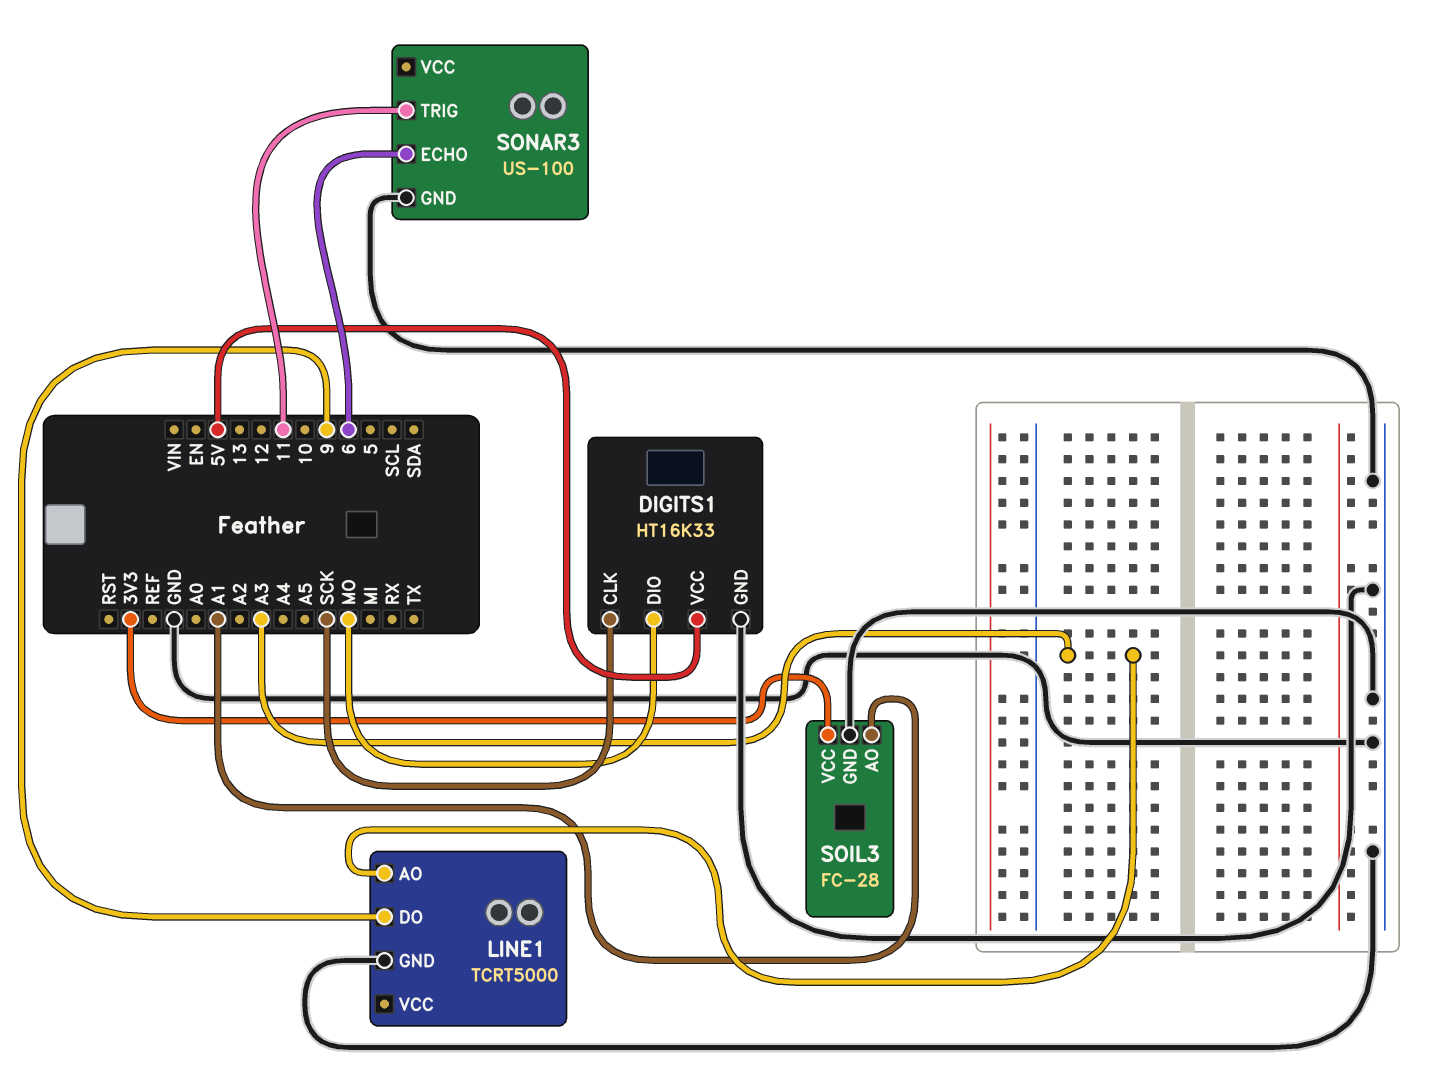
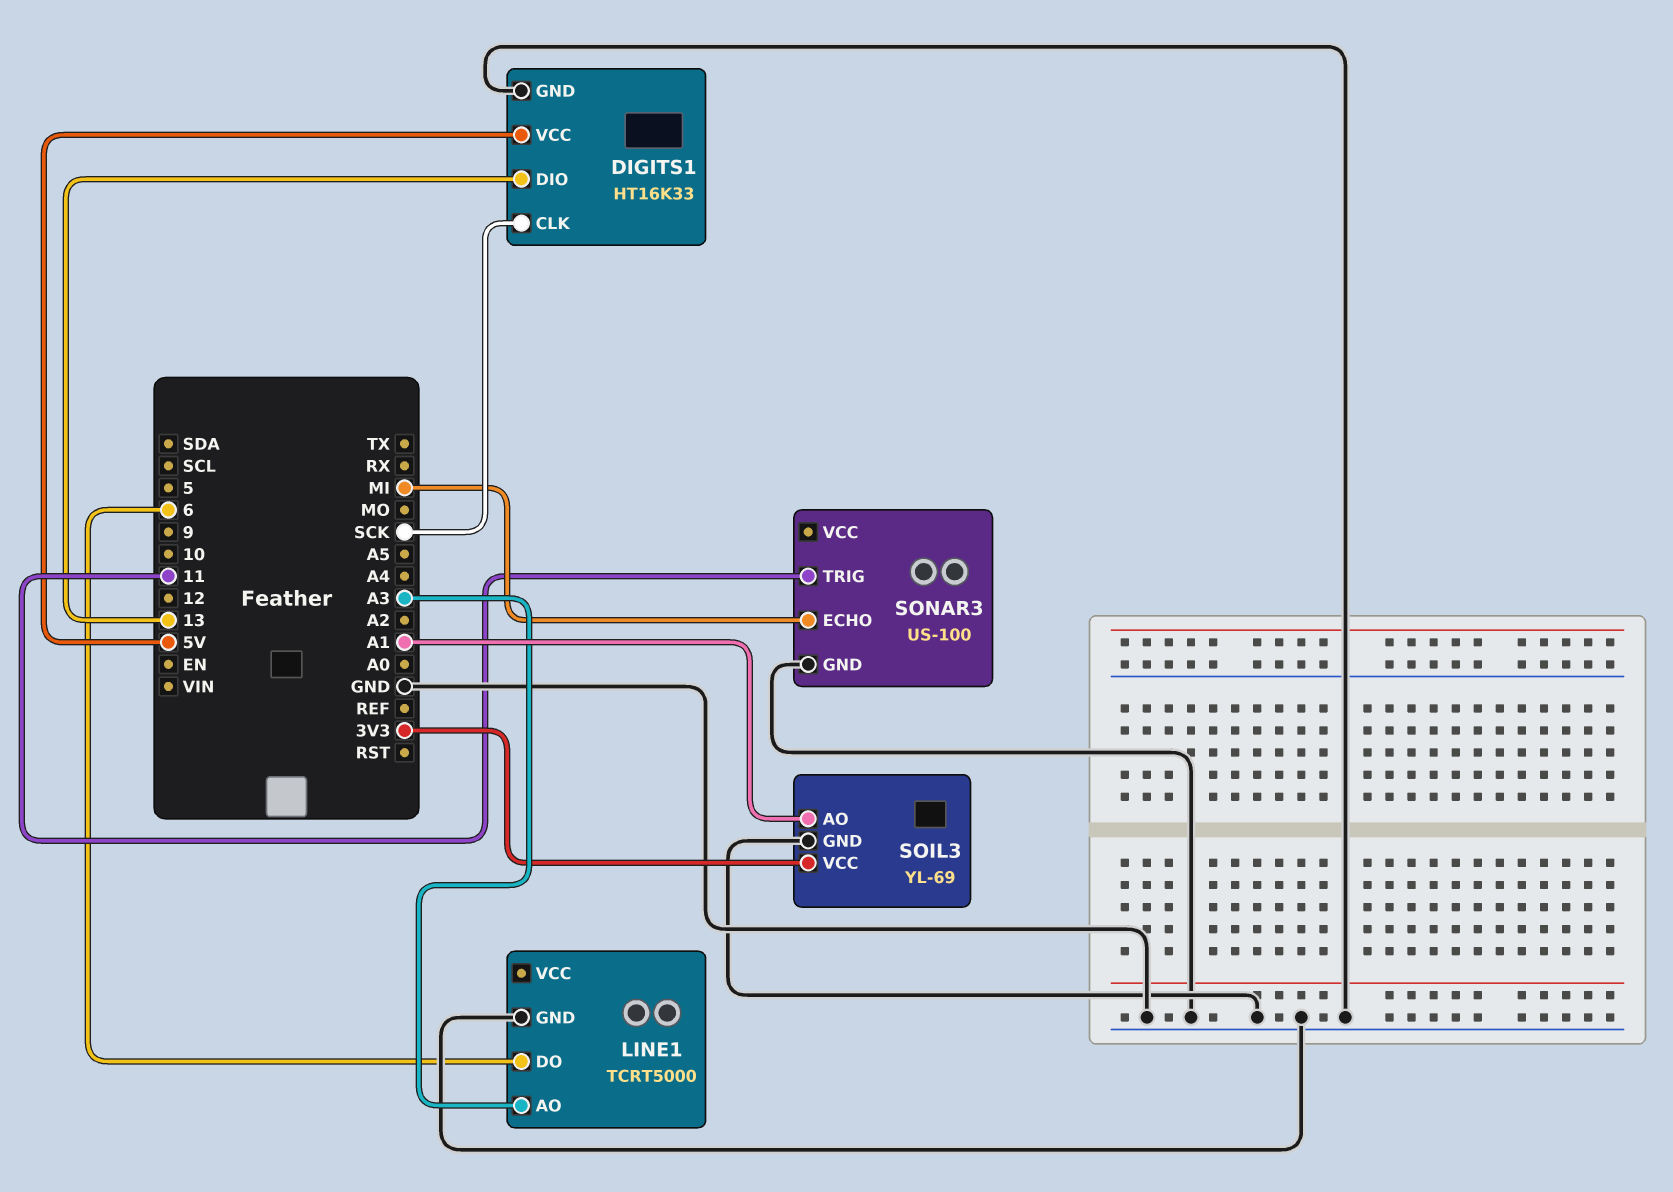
DIGITS1 pin DIO: MO -> 13
LINE1 pin DO: 9 -> 6
SOIL3: FC-28 -> YL-69
SONAR3 pin ECHO: 6 -> MI

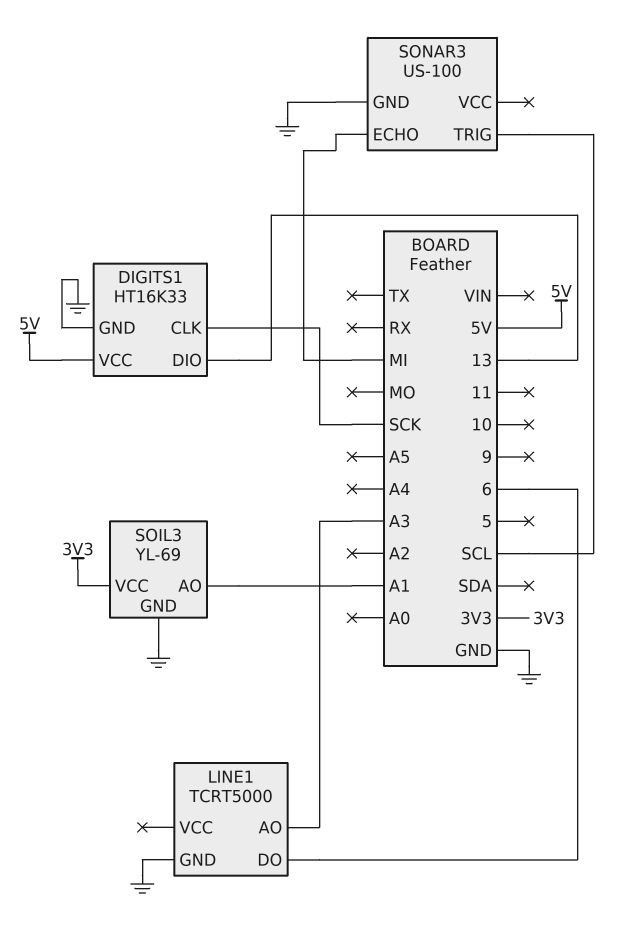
SONAR3 pin TRIG: 11 -> SCL

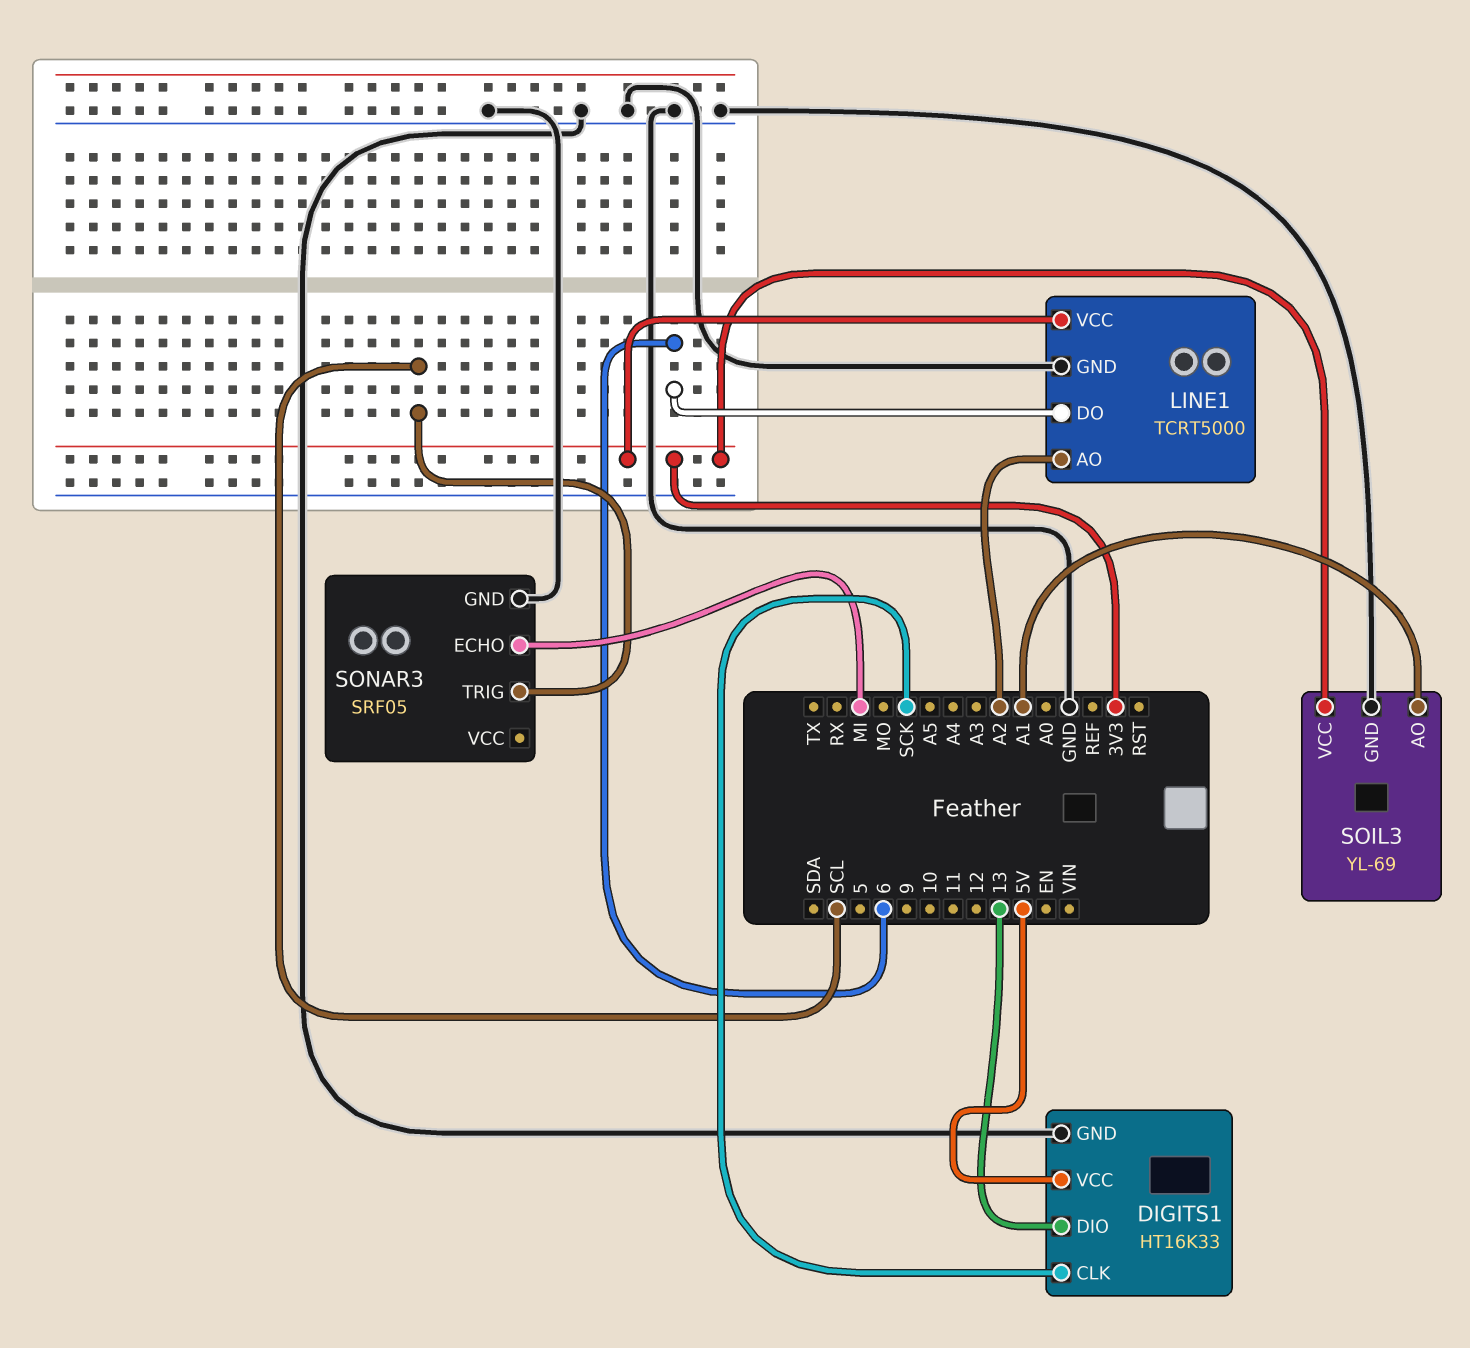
LINE1 pin AO: A3 -> A2
LINE1 pin VCC: none -> 3V3
SONAR3: US-100 -> SRF05

